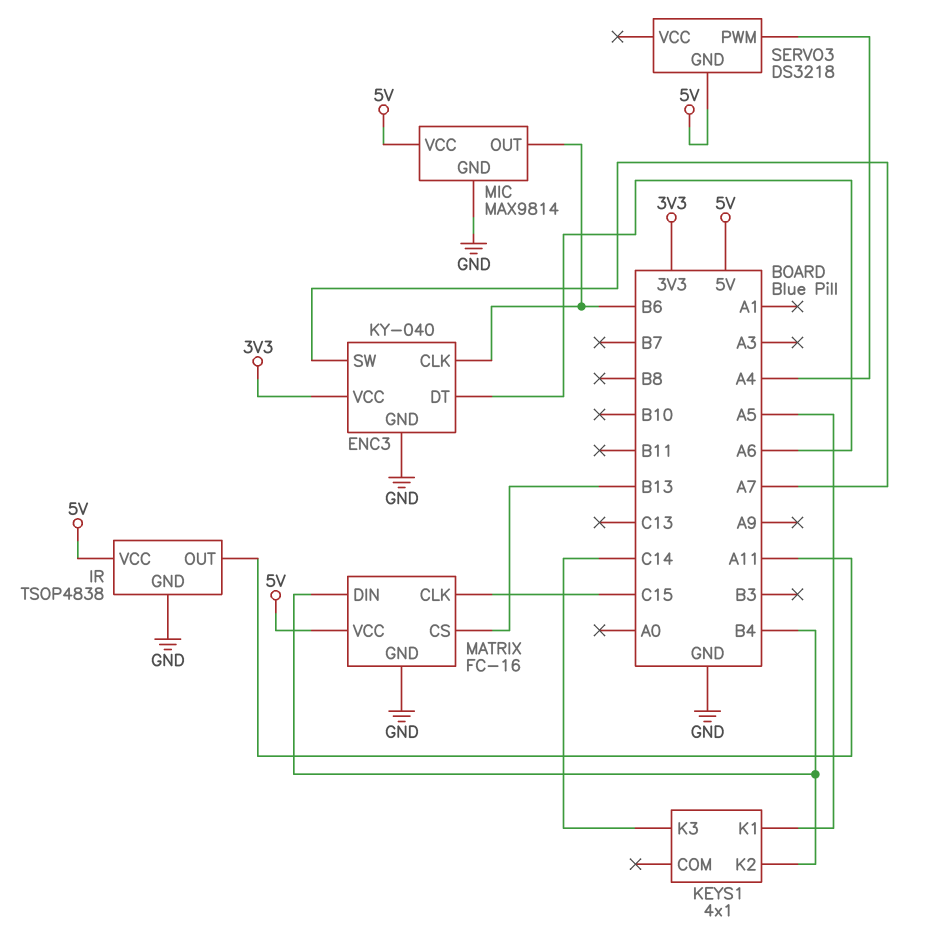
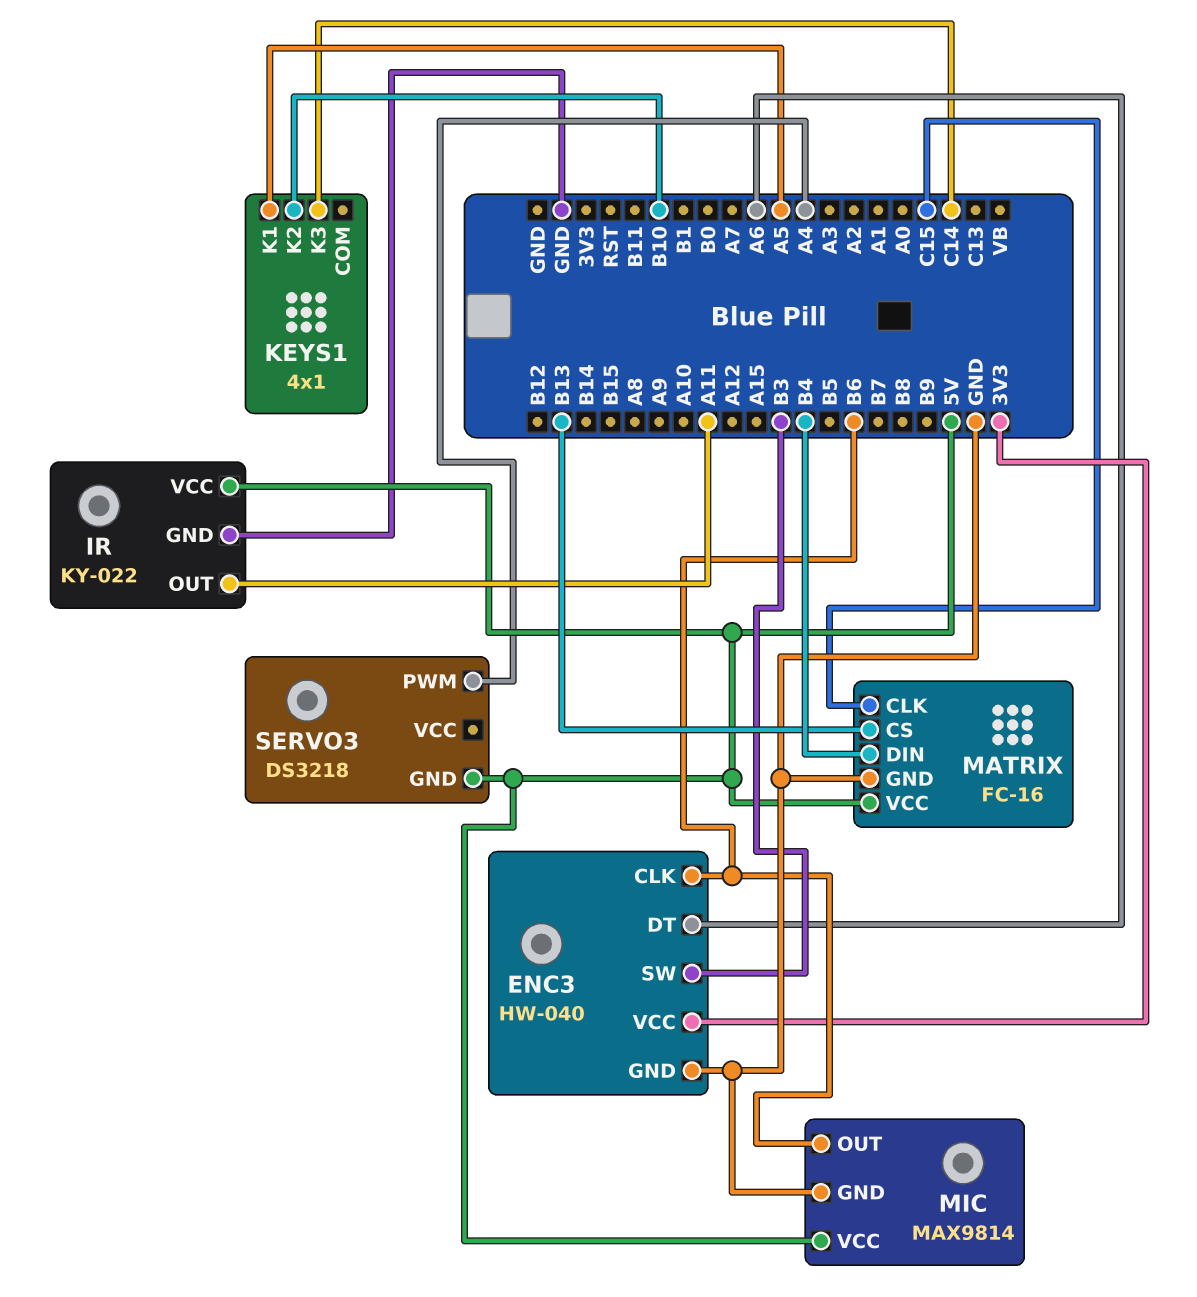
ENC3: KY-040 -> HW-040
ENC3 pin SW: A7 -> B3
IR: TSOP4838 -> KY-022
KEYS1 pin K2: B4 -> B10

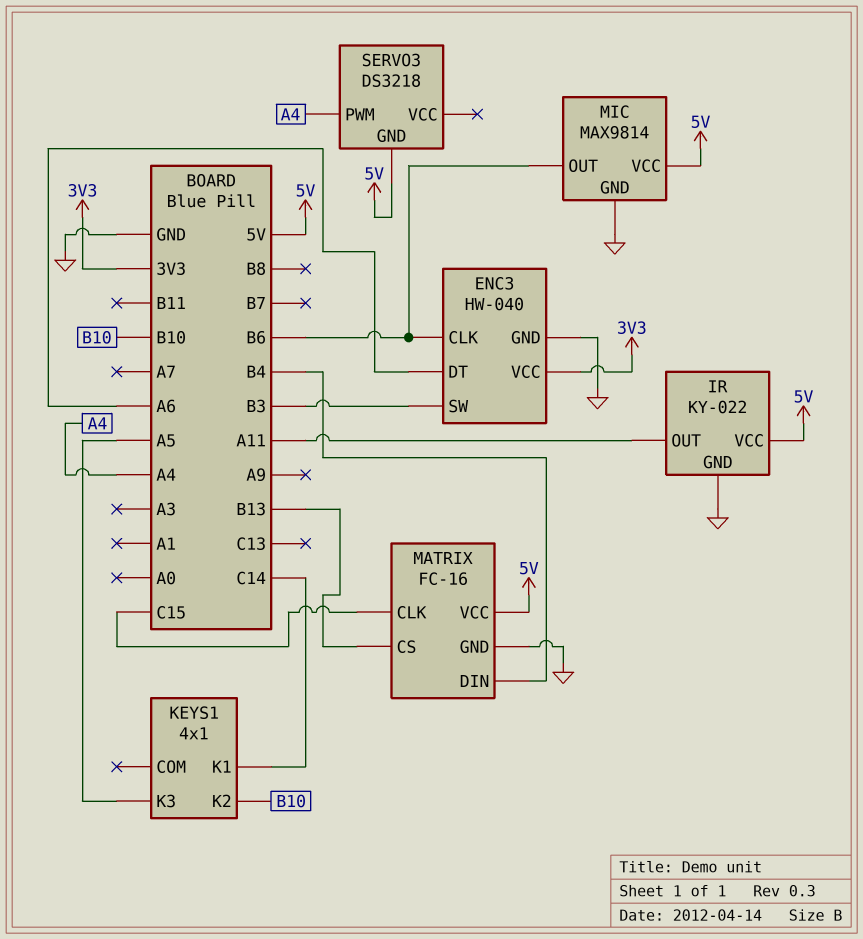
KEYS1 pin K1: A5 -> C14
KEYS1 pin K3: C14 -> A5

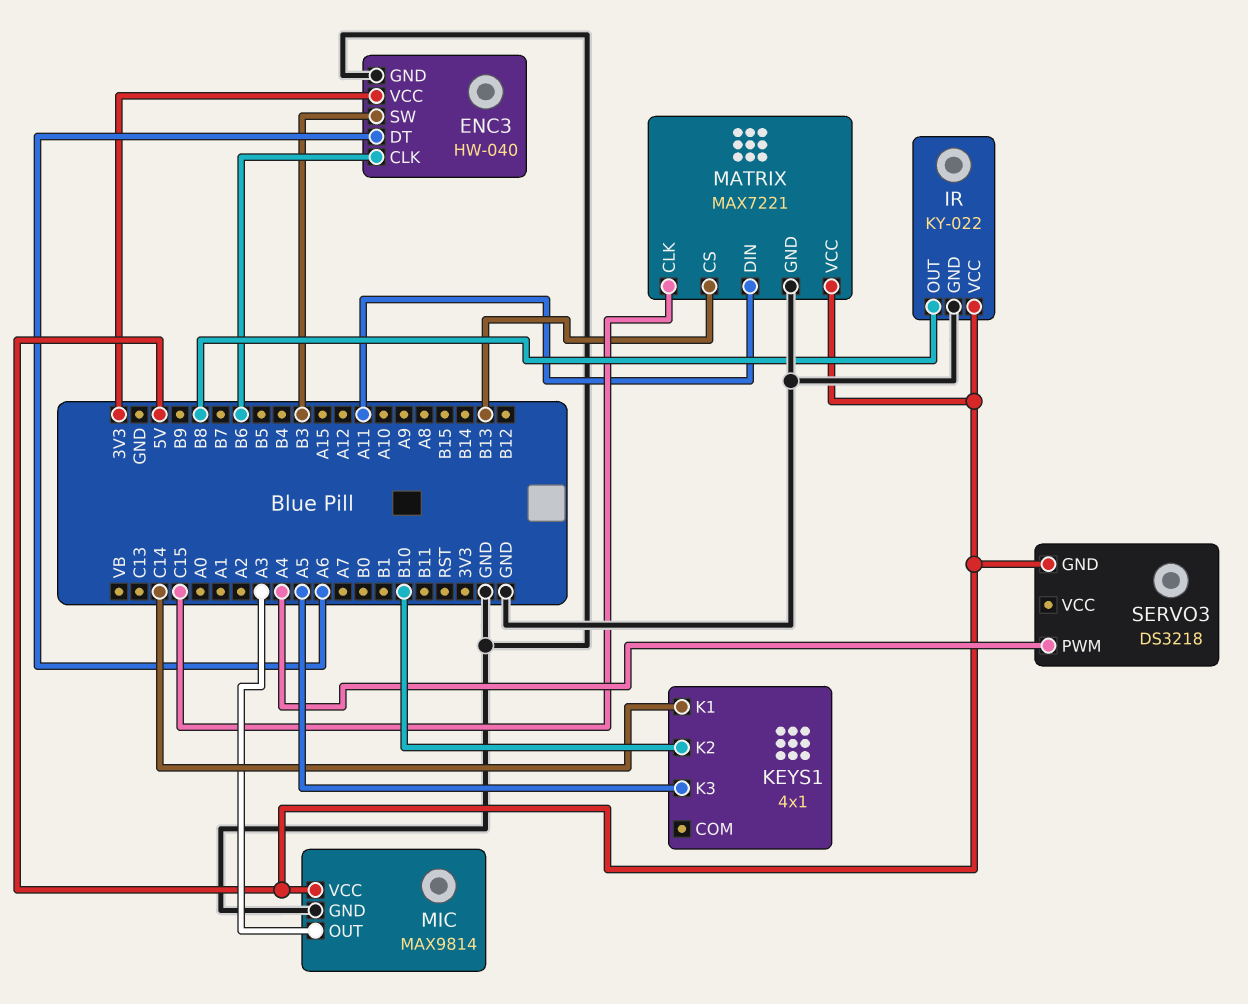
IR pin OUT: A11 -> B8
MATRIX: FC-16 -> MAX7221
MATRIX pin DIN: B4 -> A11
MIC pin OUT: B6 -> A3

